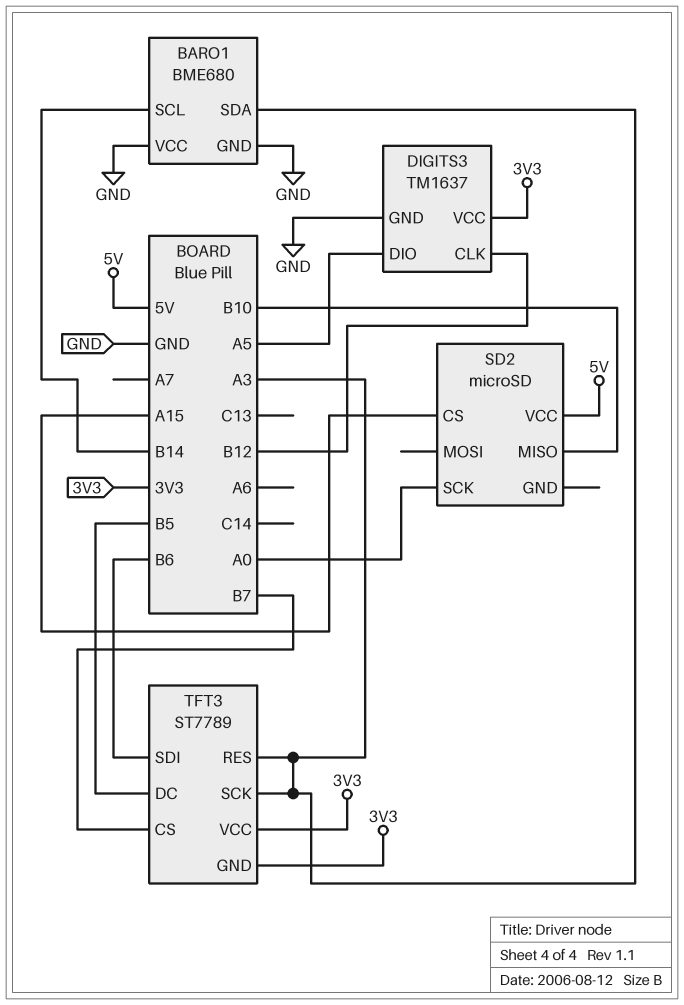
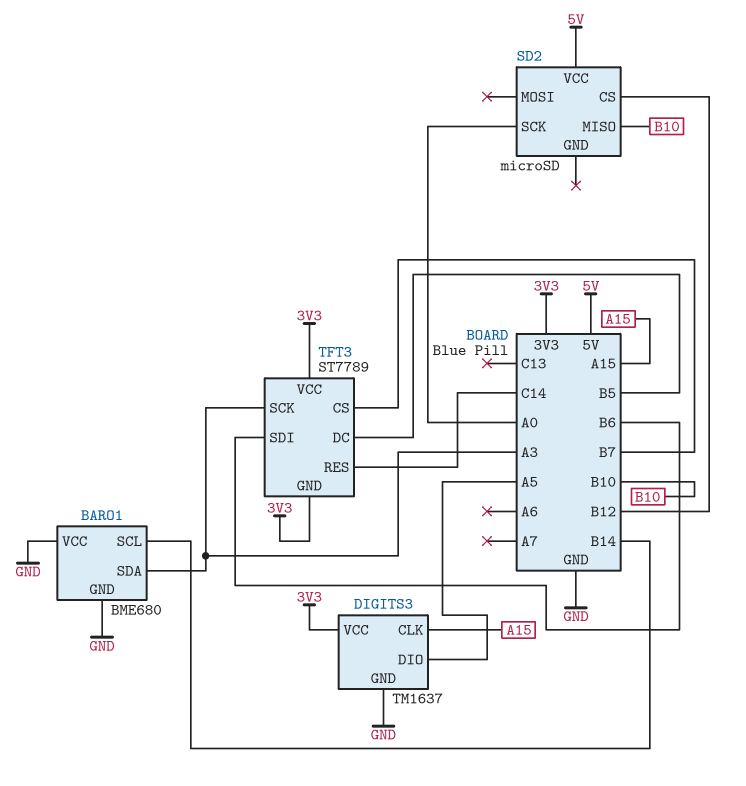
DIGITS3 pin CLK: B12 -> A15
SD2 pin CS: A15 -> B12
TFT3 pin RES: A3 -> C14

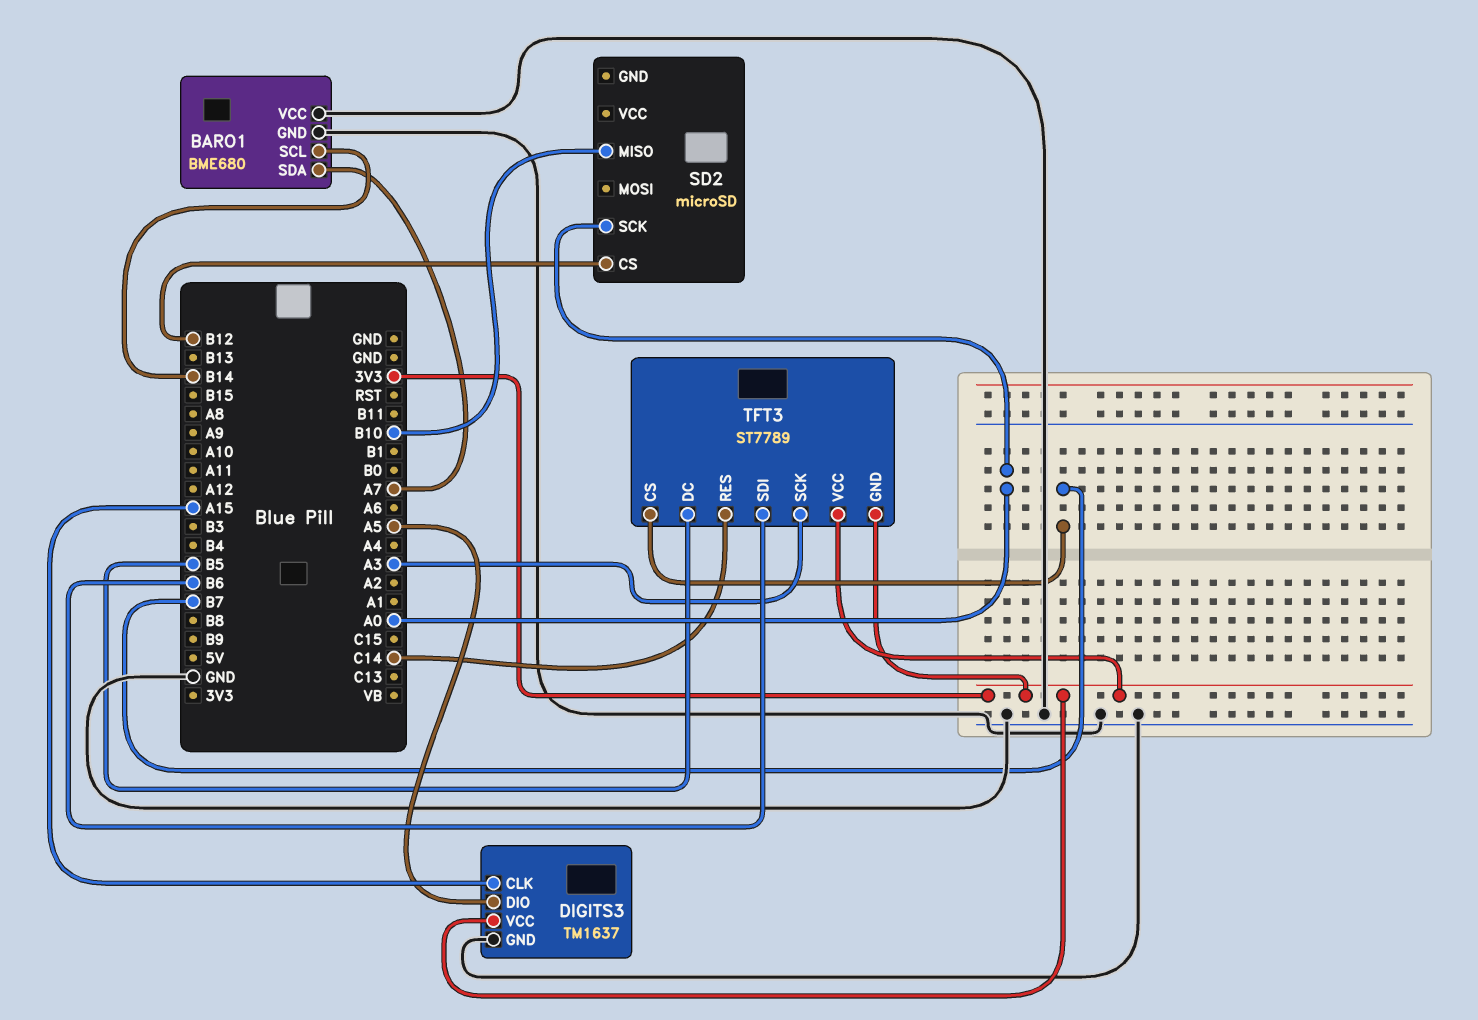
BARO1 pin SDA: A3 -> A7
SD2 pin VCC: 5V -> none

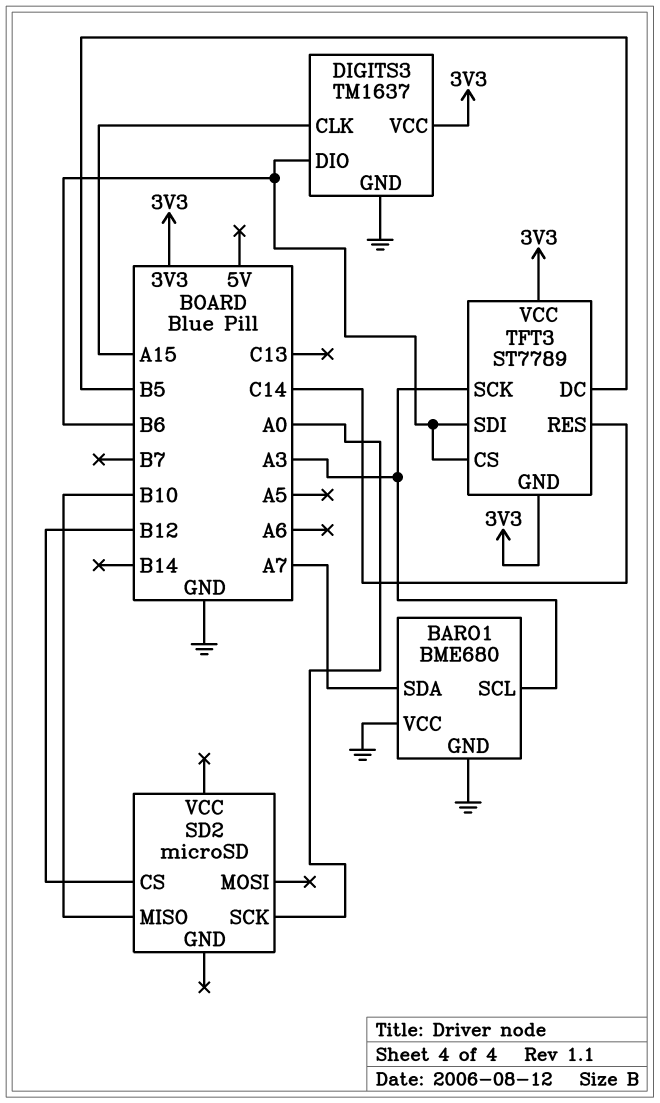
BARO1 pin SCL: B14 -> A3
DIGITS3 pin DIO: A5 -> B6
TFT3 pin CS: B7 -> B6

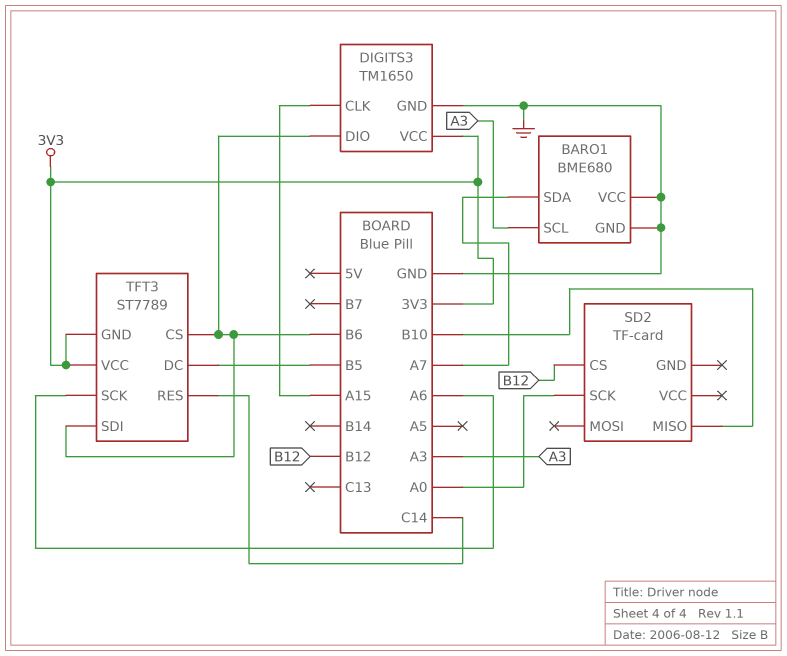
DIGITS3: TM1637 -> TM1650
SD2: microSD -> TF-card
TFT3 pin SCK: A3 -> A6

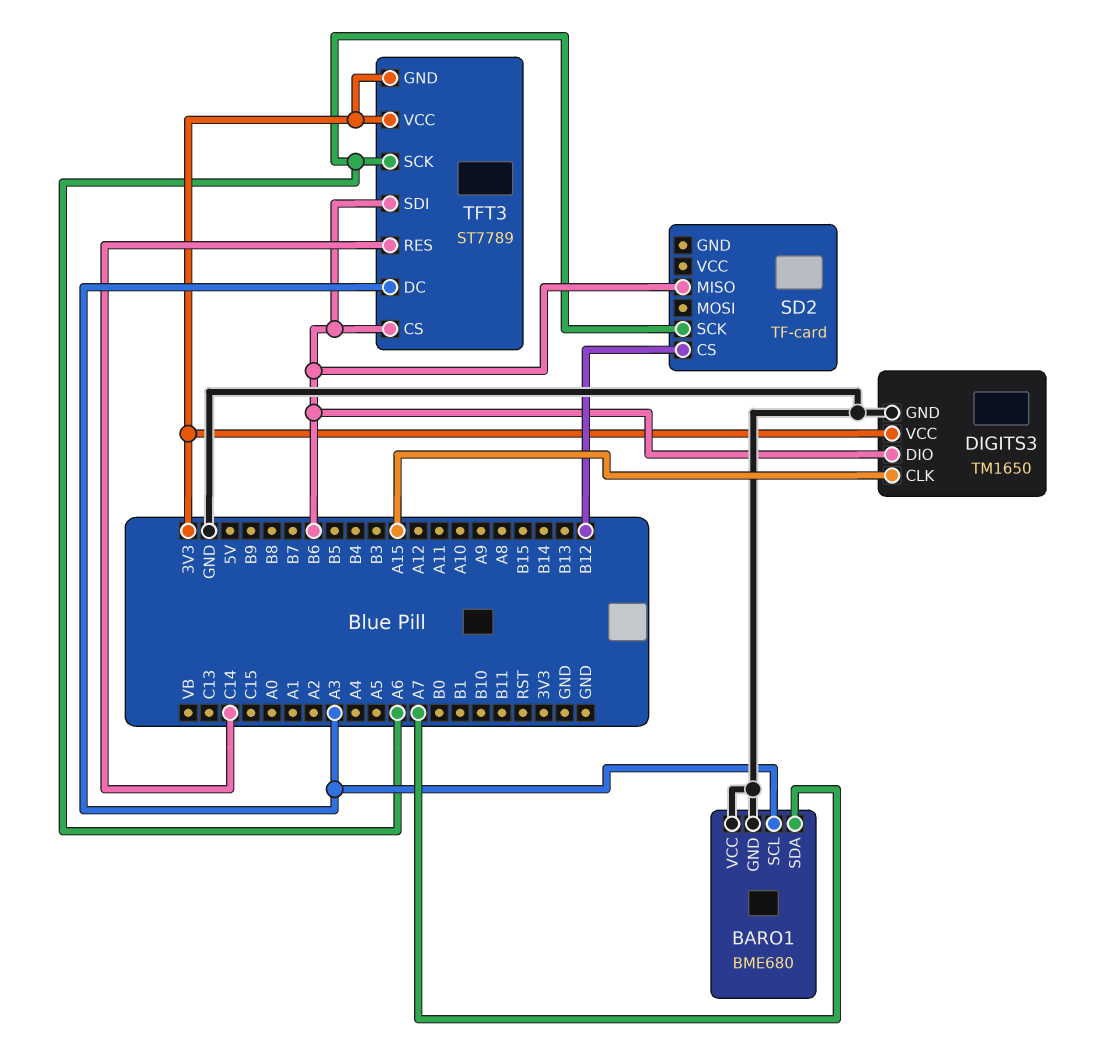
SD2 pin MISO: B10 -> B6
SD2 pin SCK: A0 -> A6
TFT3 pin DC: B5 -> A3

